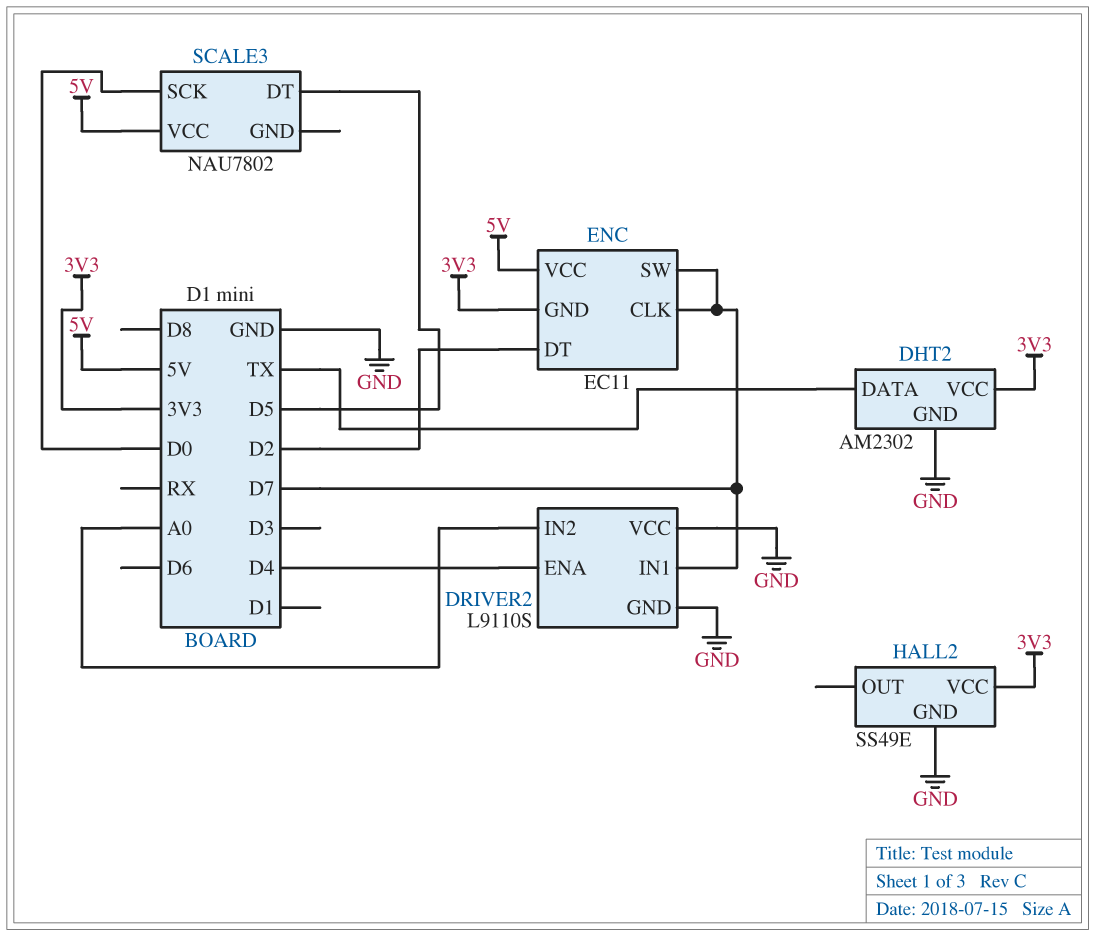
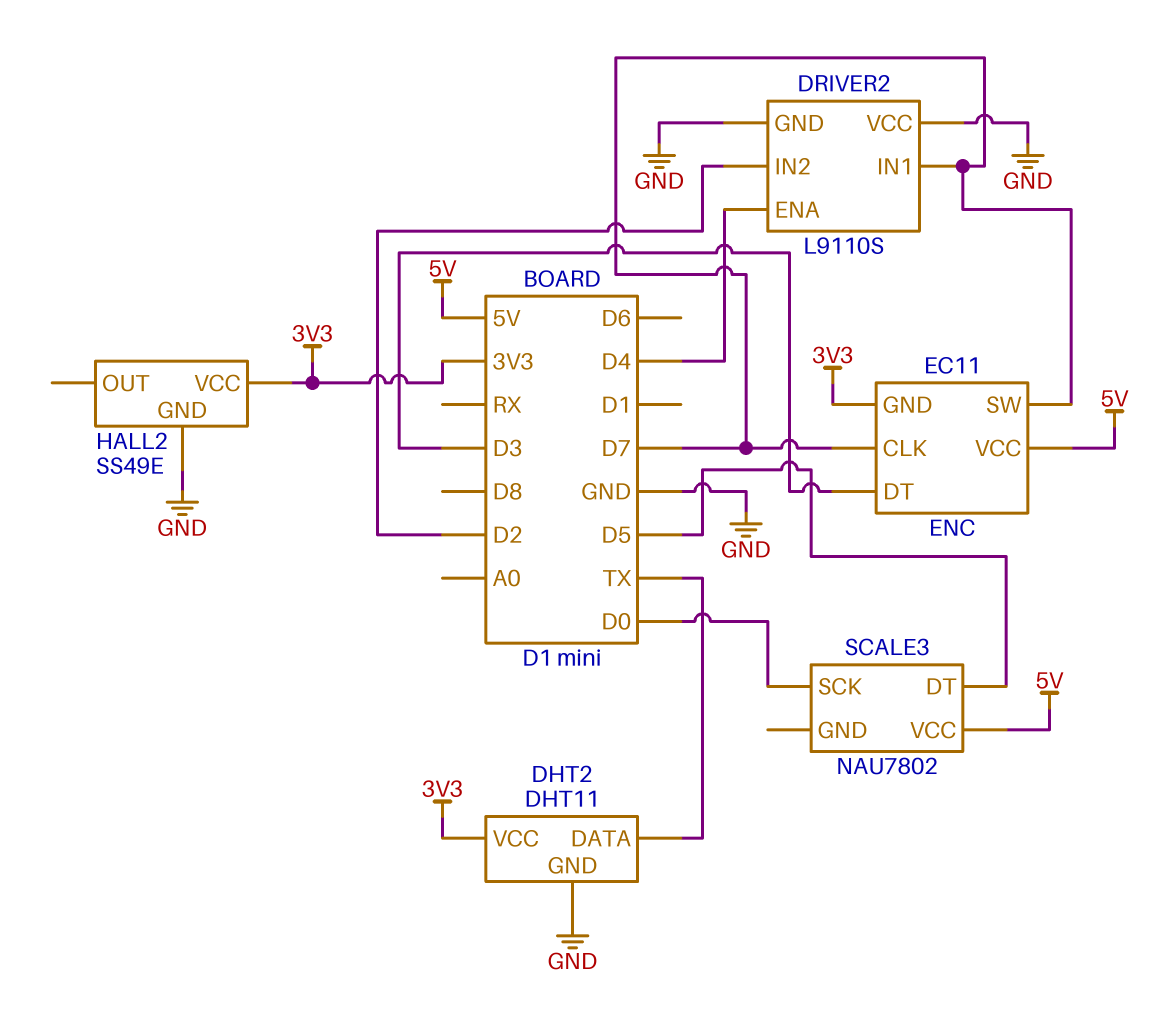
DHT2: AM2302 -> DHT11
DRIVER2 pin IN2: A0 -> D2
ENC pin DT: D2 -> D3

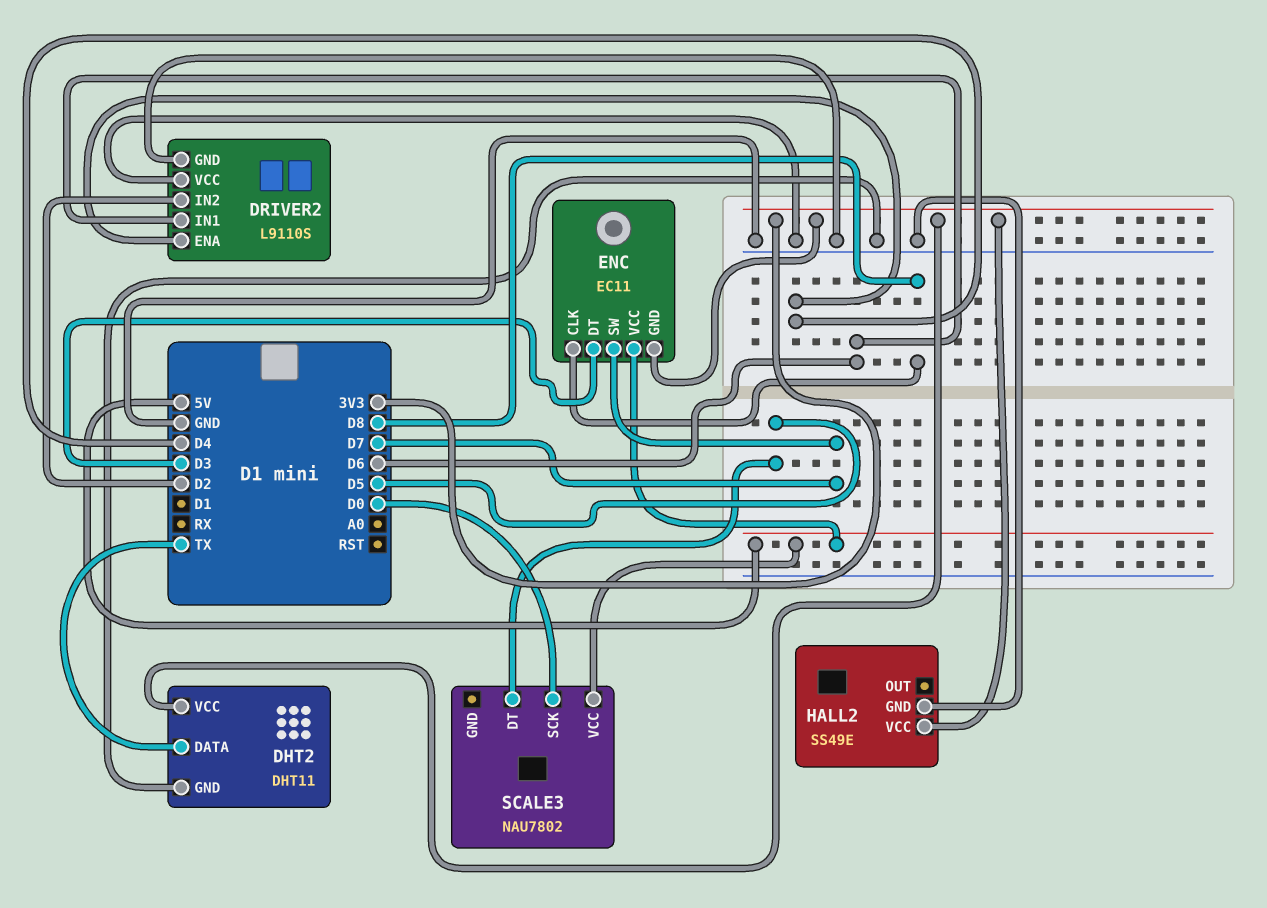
DRIVER2 pin IN1: D7 -> D6
ENC pin CLK: D7 -> D8

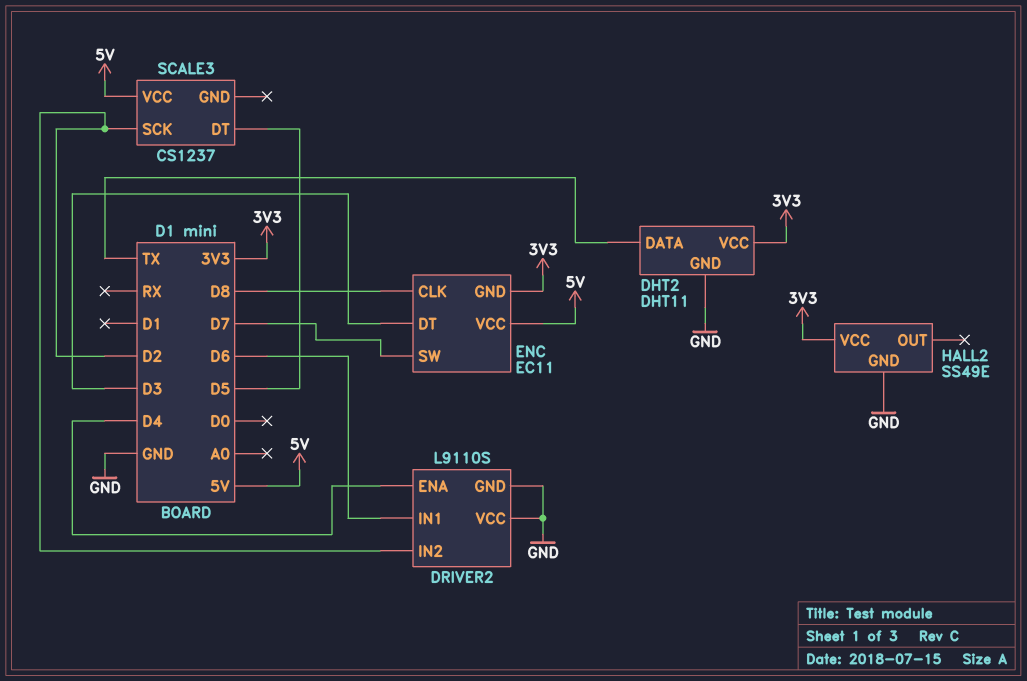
SCALE3: NAU7802 -> CS1237
SCALE3 pin SCK: D0 -> D2

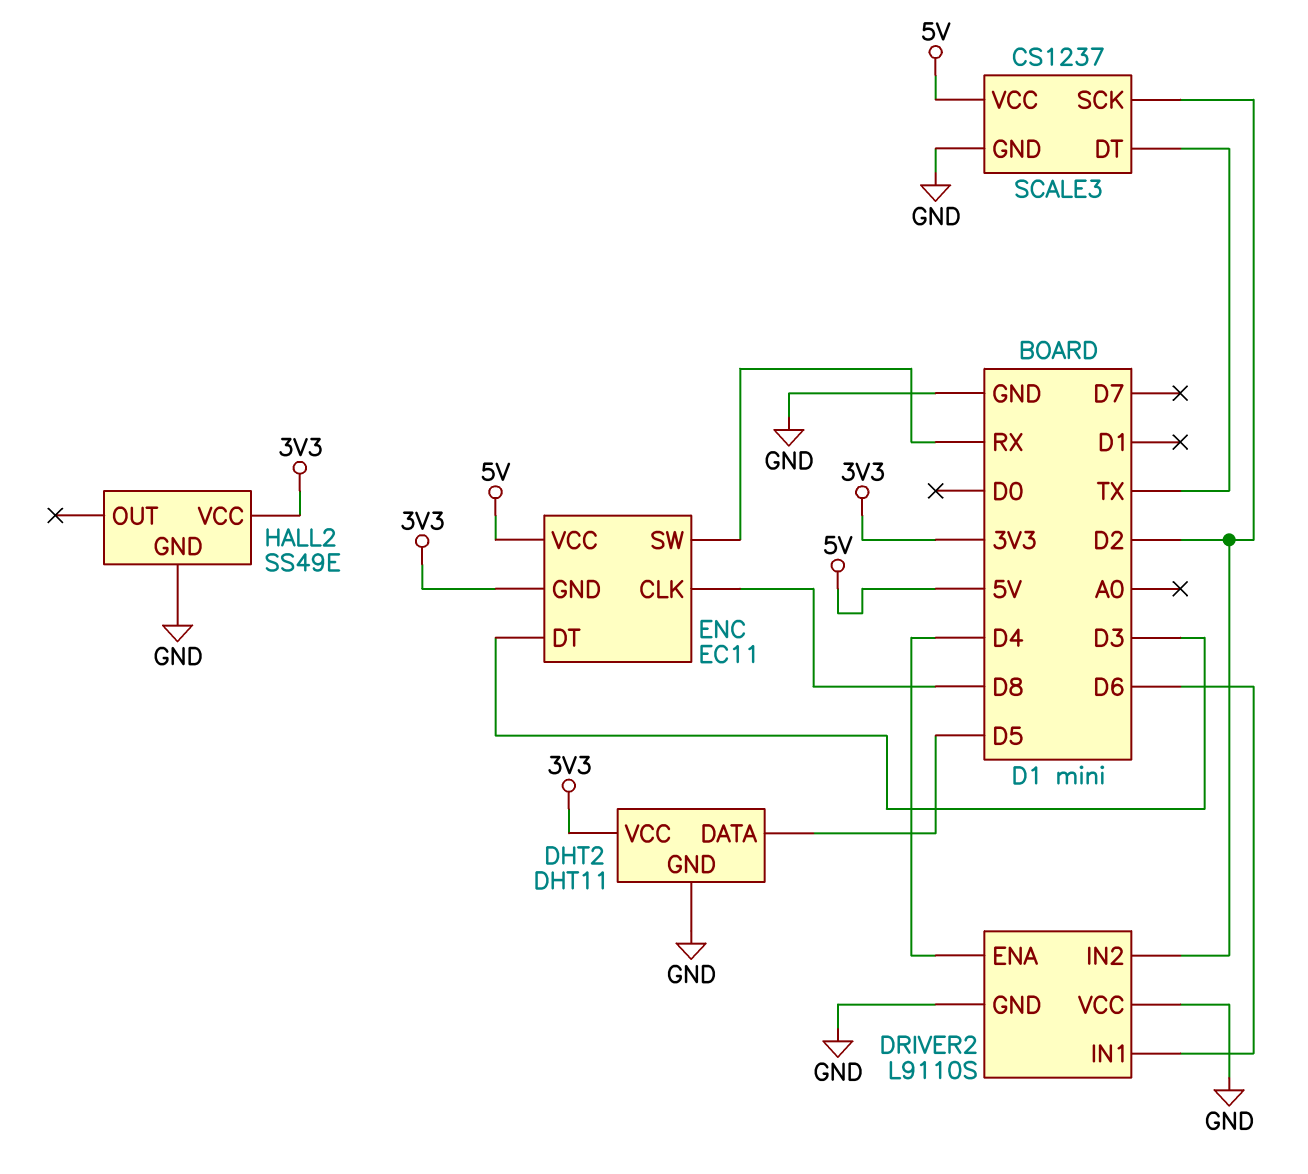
DHT2 pin DATA: TX -> D5
ENC pin SW: D7 -> RX
SCALE3 pin DT: D5 -> TX
SCALE3 pin GND: none -> GND

